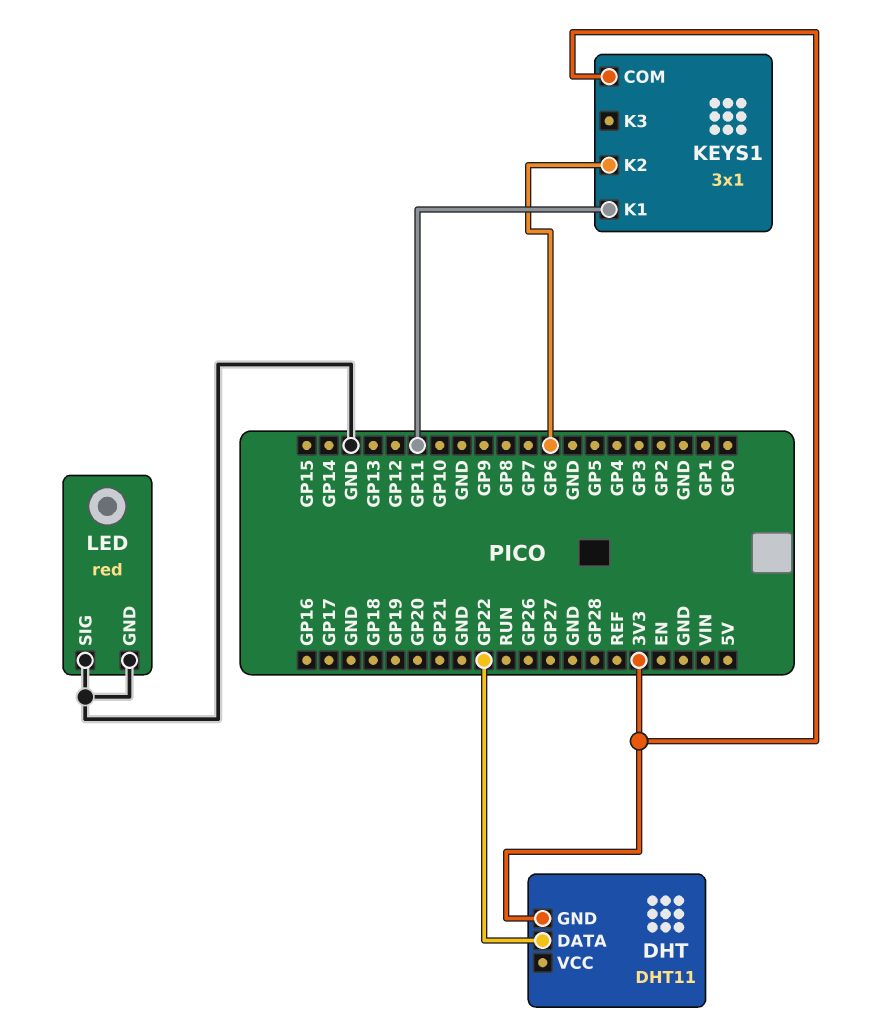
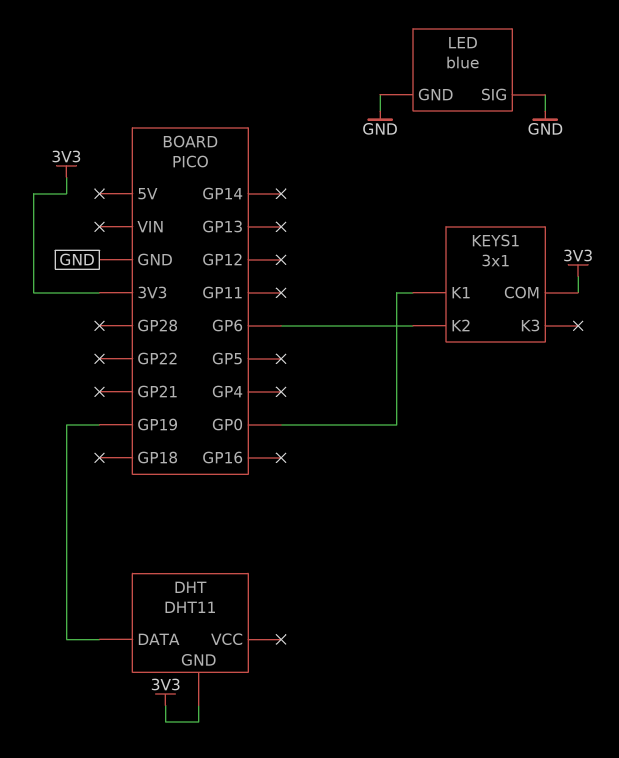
DHT pin DATA: GP22 -> GP19
KEYS1 pin K1: GP11 -> GP0
LED: red -> blue

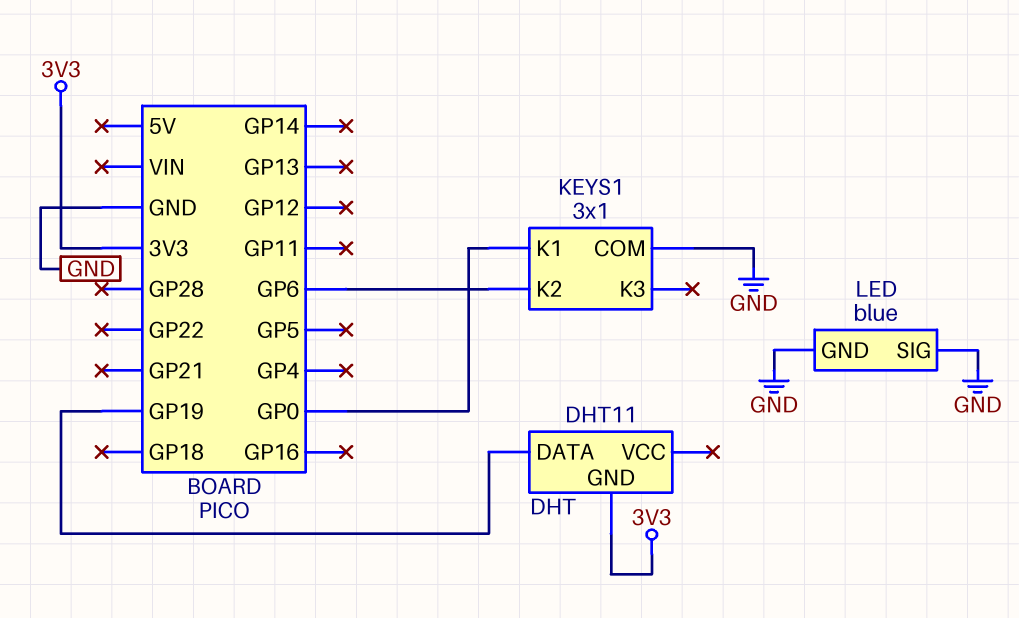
KEYS1 pin COM: 3V3 -> GND

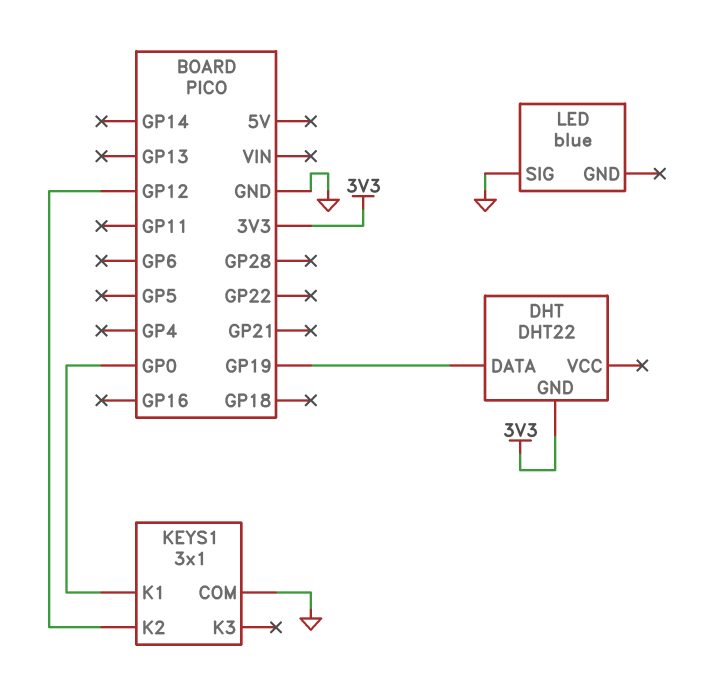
DHT: DHT11 -> DHT22
KEYS1 pin K2: GP6 -> GP12
LED pin GND: GND -> none

